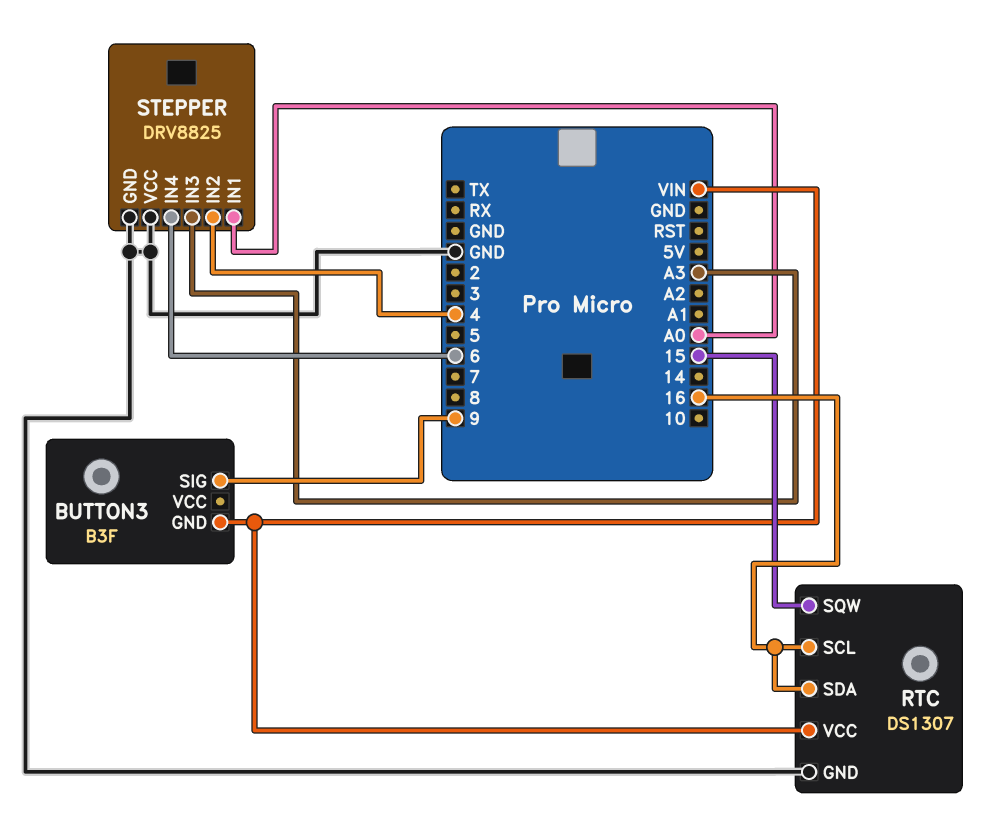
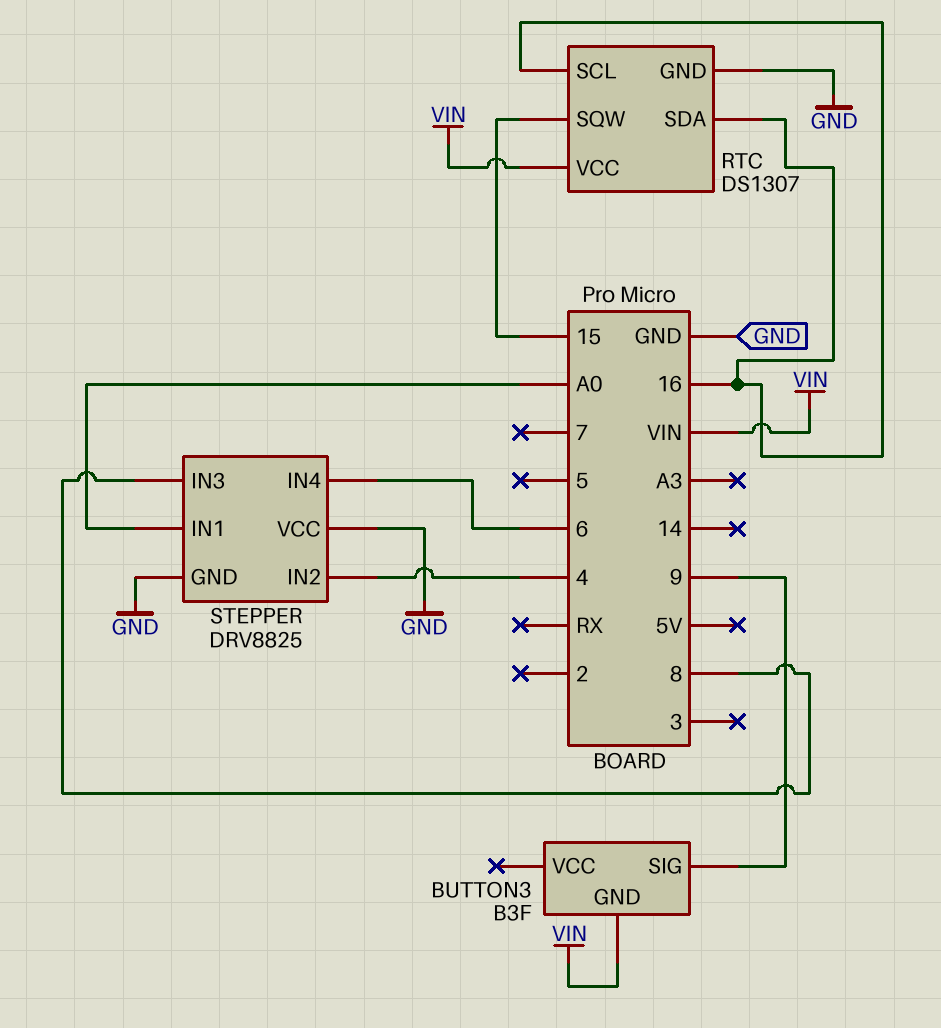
STEPPER pin IN3: A3 -> 8

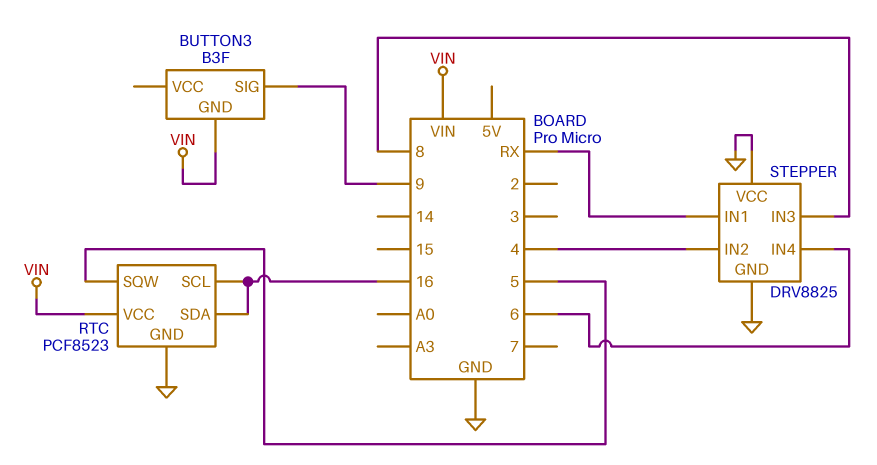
RTC: DS1307 -> PCF8523
RTC pin SQW: 15 -> 5
STEPPER pin IN1: A0 -> RX

